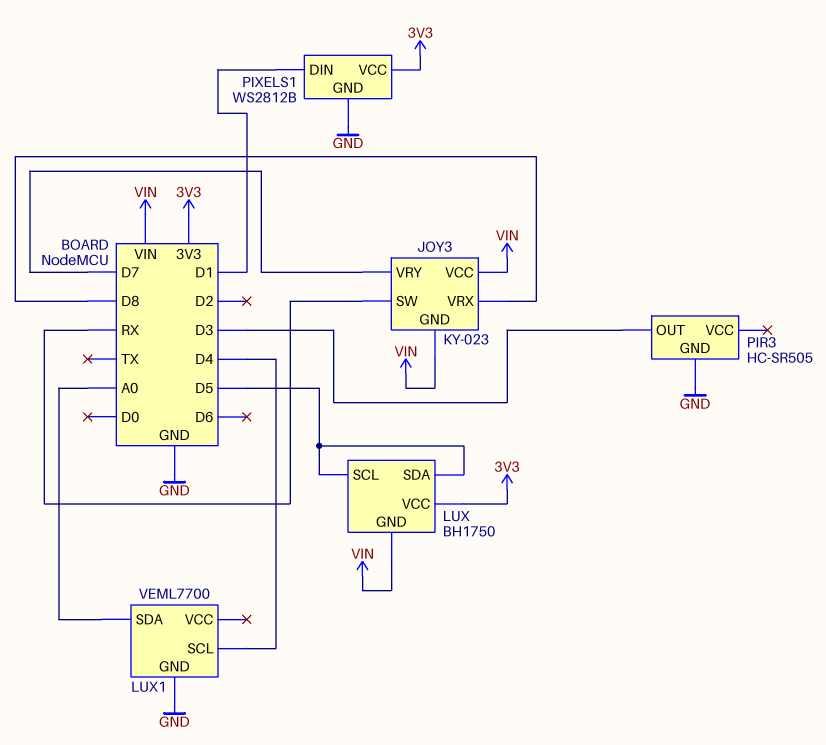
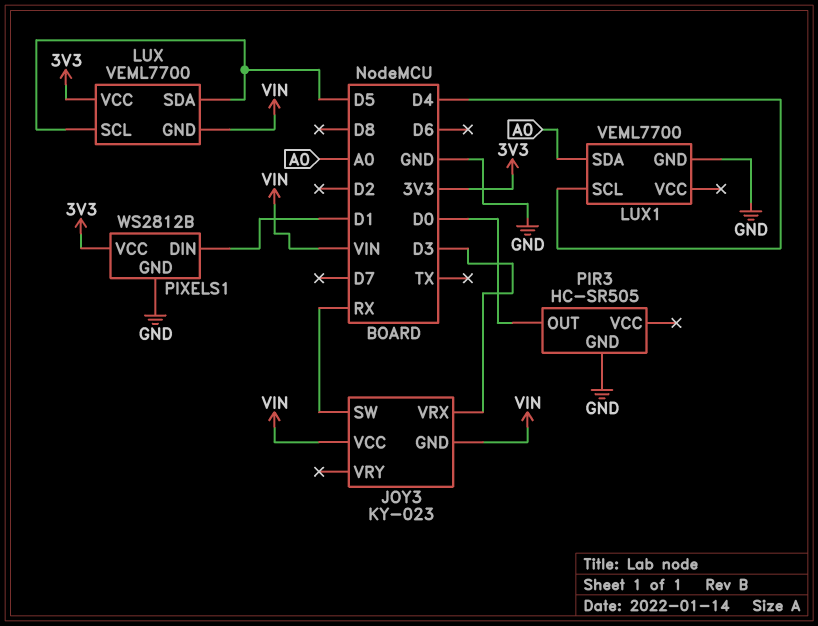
JOY3 pin VRX: D8 -> D3
JOY3 pin VRY: D7 -> none
LUX: BH1750 -> VEML7700
PIR3 pin OUT: D3 -> D0

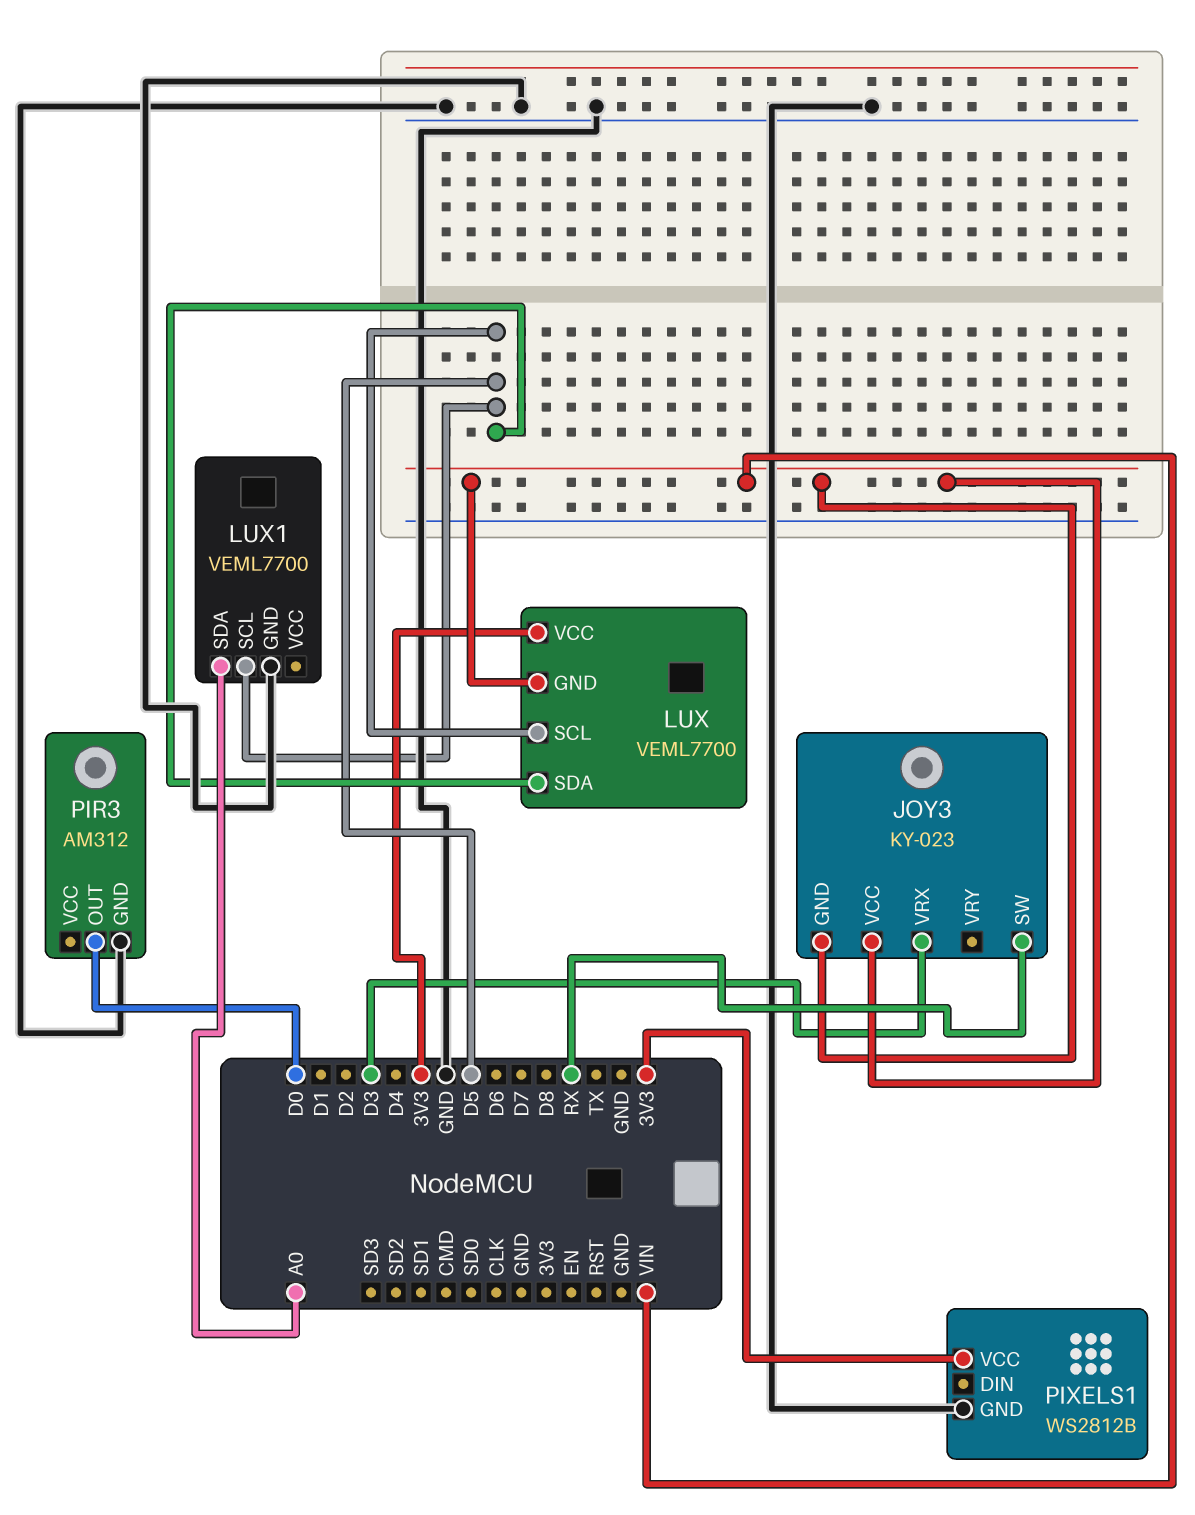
LUX1 pin SCL: D4 -> D5
PIR3: HC-SR505 -> AM312
PIXELS1 pin DIN: D1 -> none

